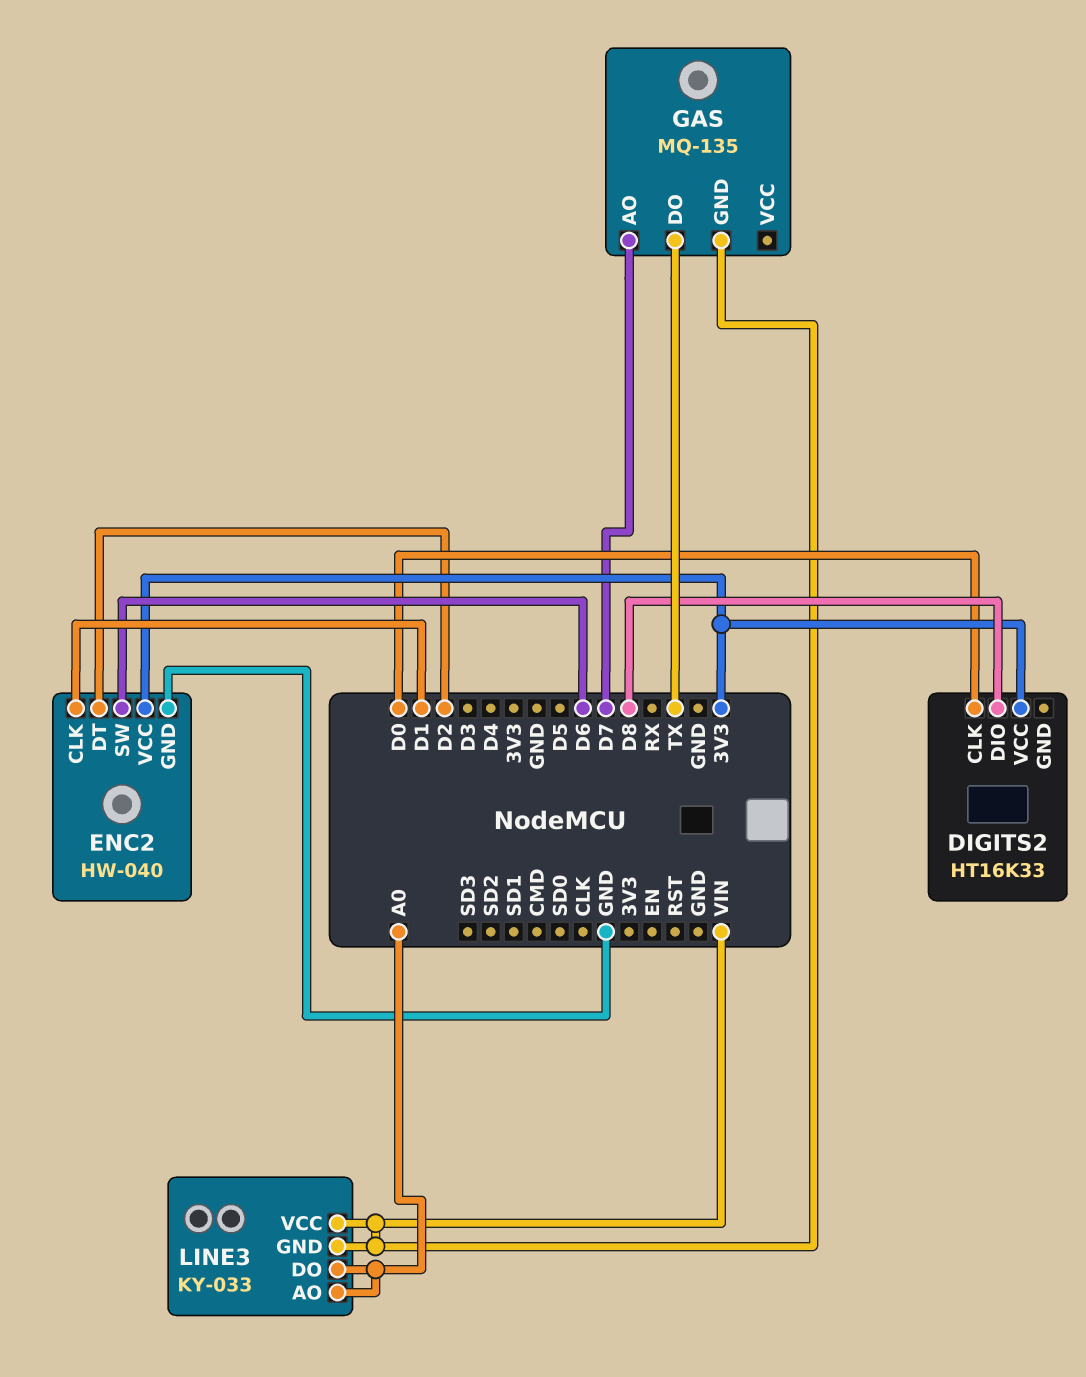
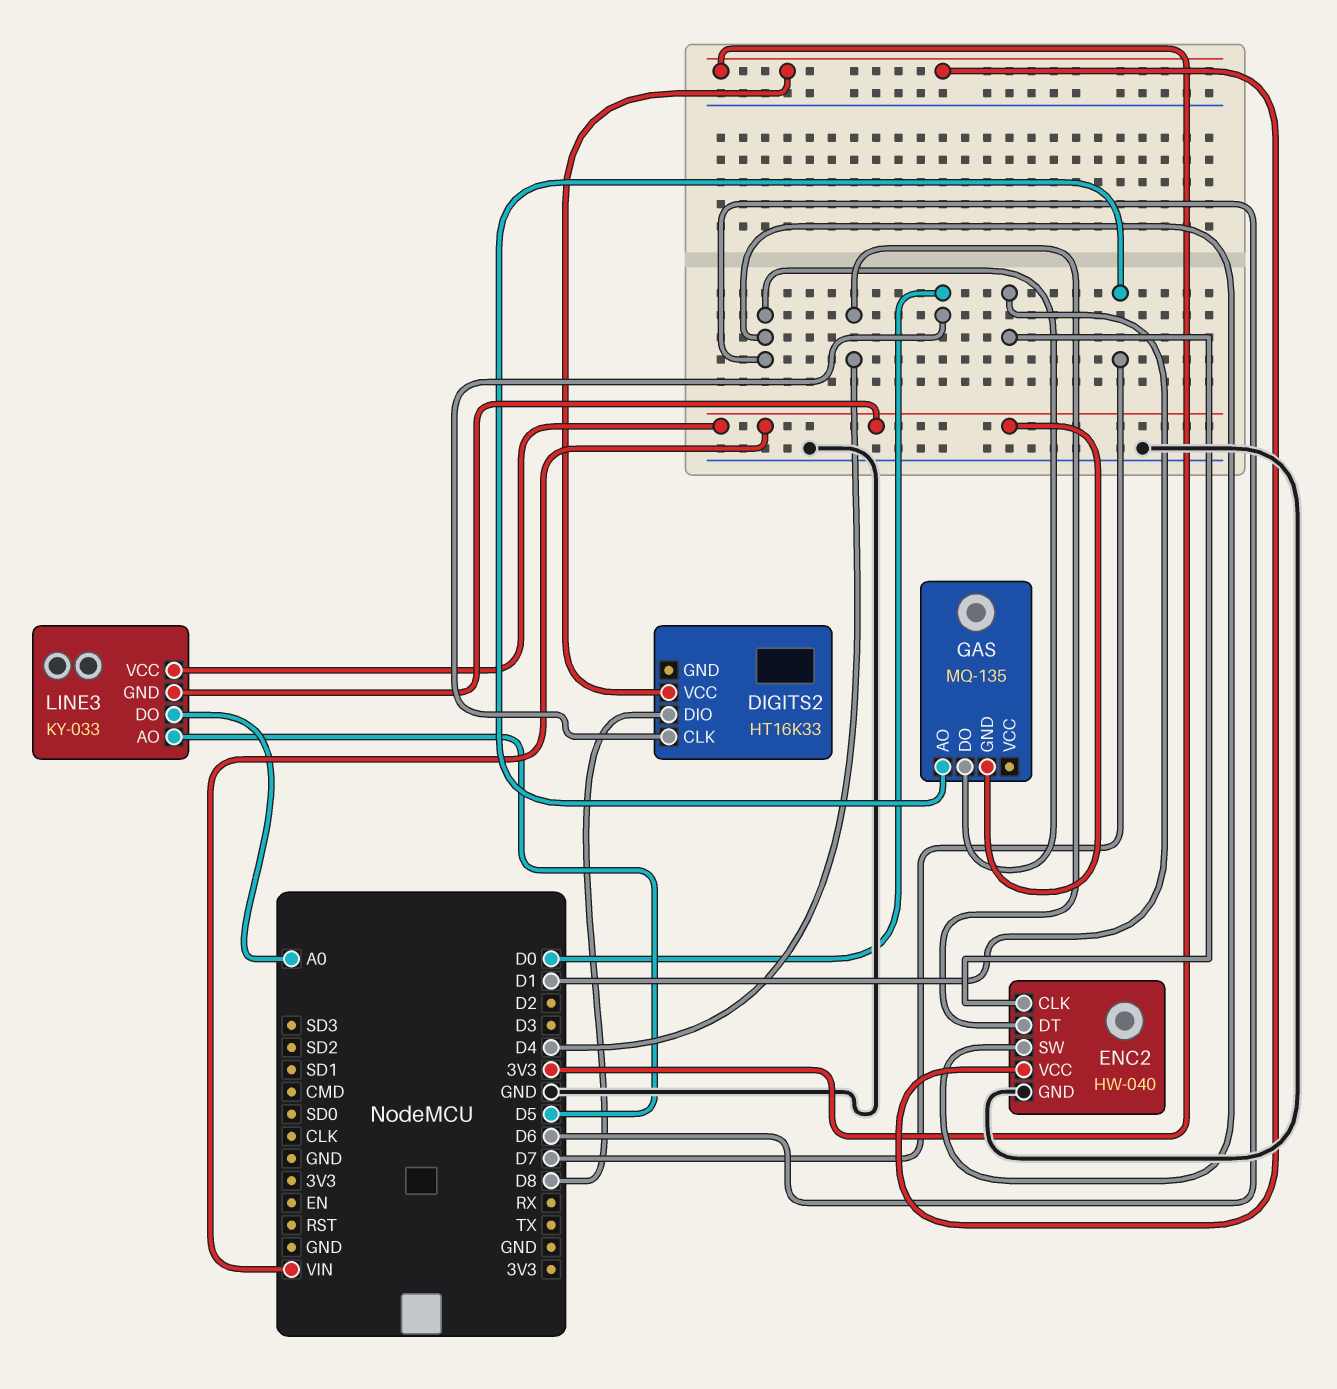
ENC2 pin DT: D2 -> D4
GAS pin DO: TX -> D6
LINE3 pin AO: A0 -> D5

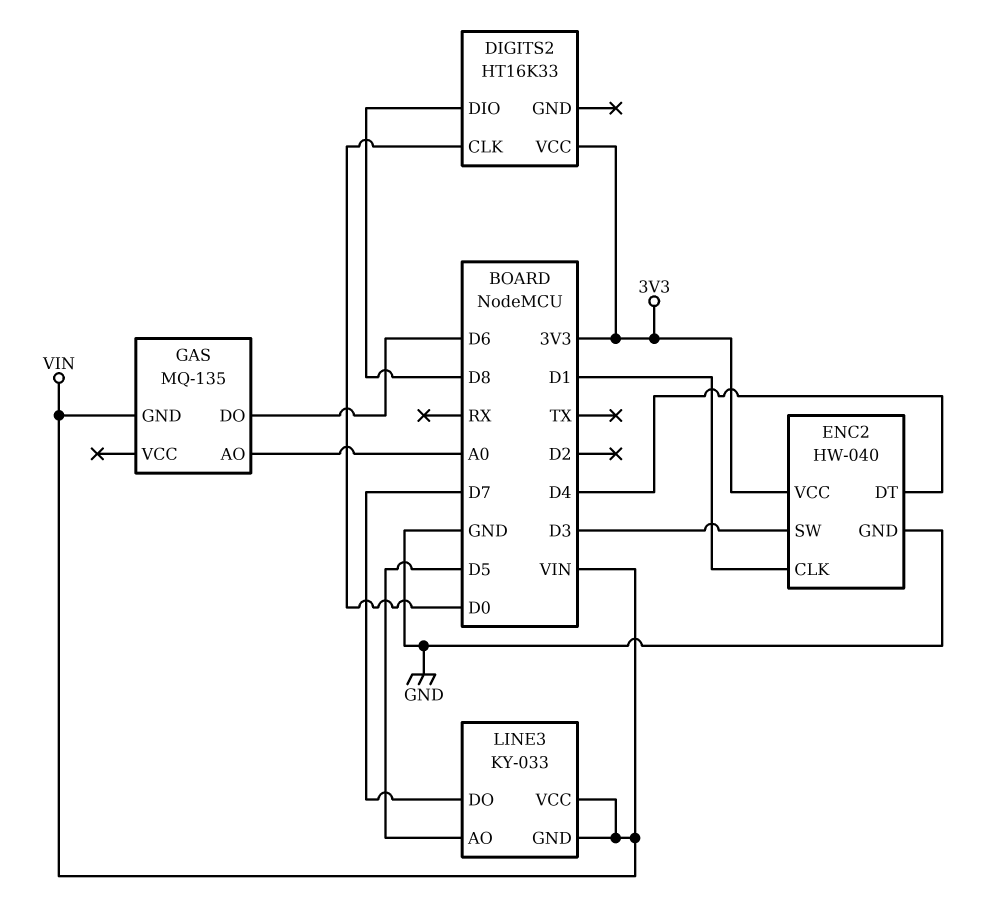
ENC2 pin SW: D6 -> D3
GAS pin AO: D7 -> A0
LINE3 pin DO: A0 -> D7

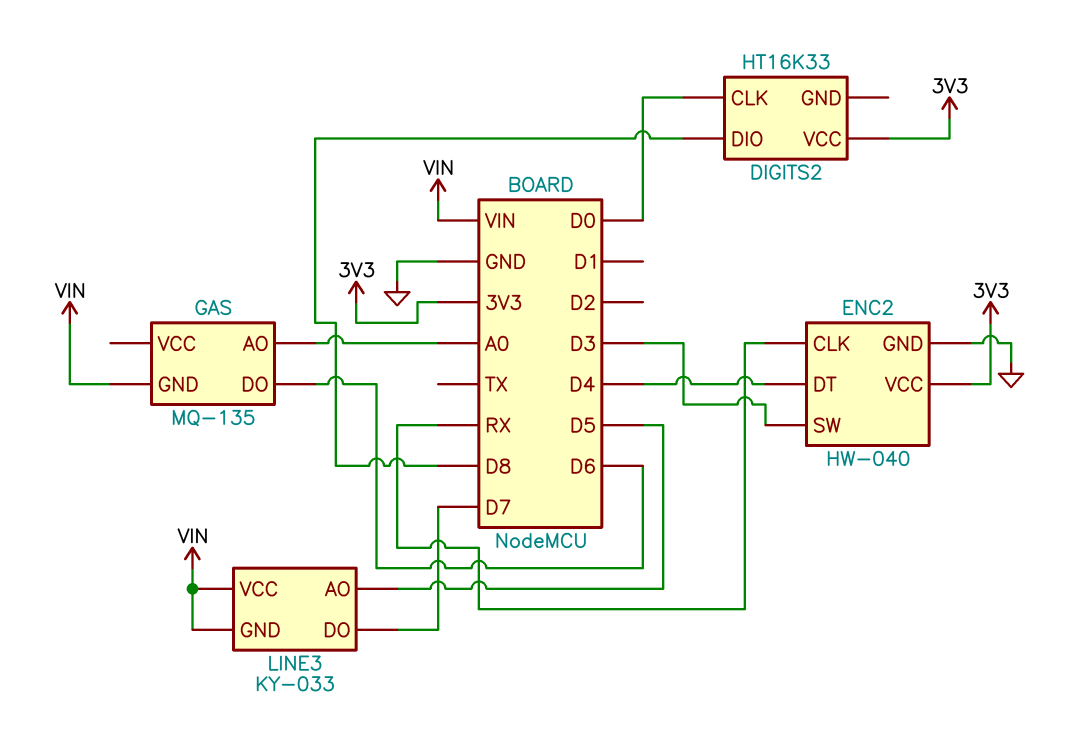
ENC2 pin CLK: D1 -> RX

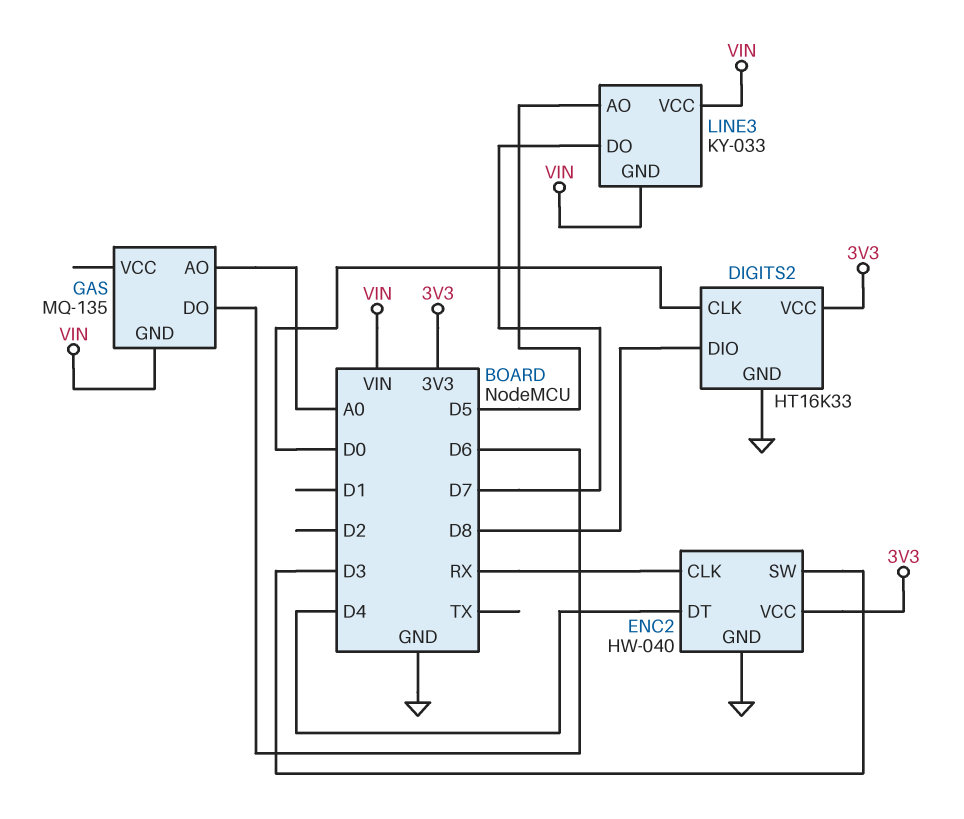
DIGITS2 pin GND: none -> GND

